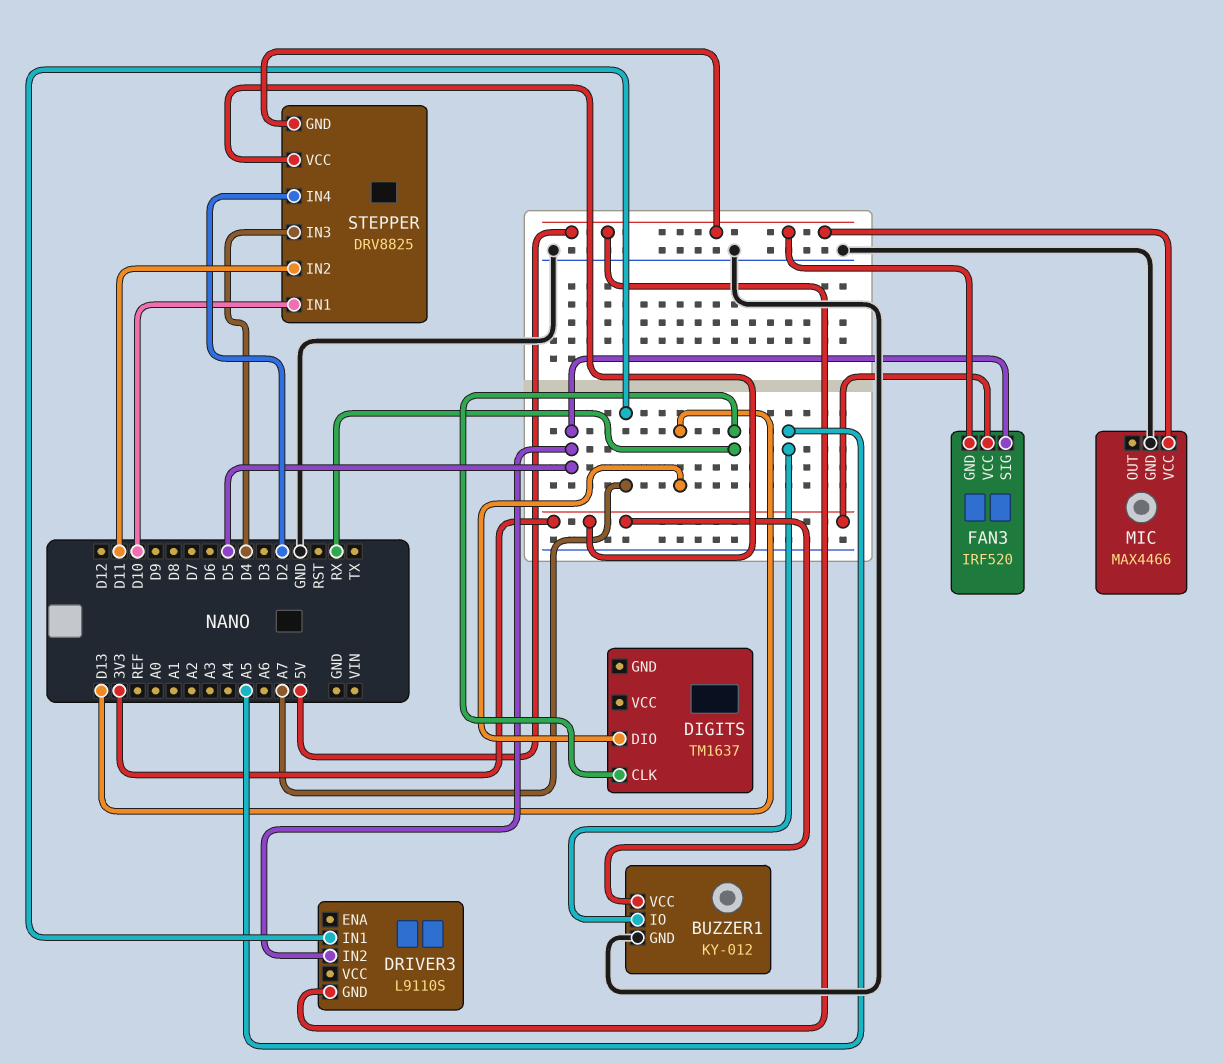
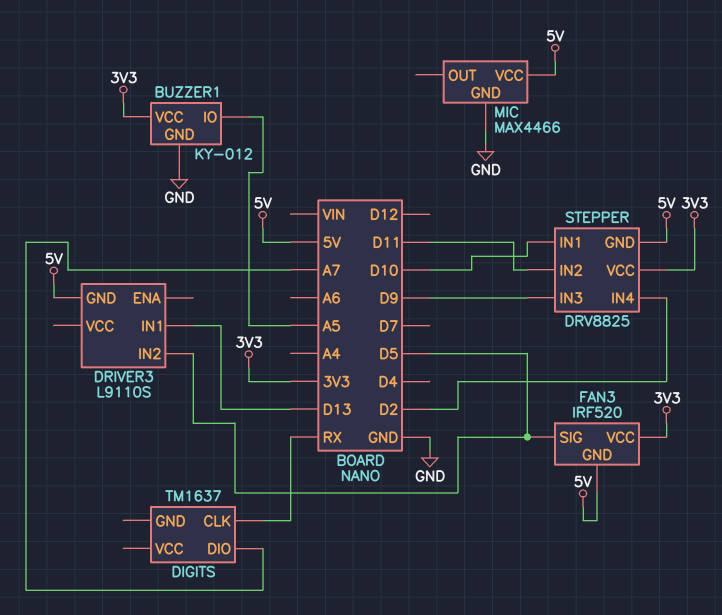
DIGITS pin DIO: D13 -> A7
DRIVER3 pin IN1: A7 -> D13
STEPPER pin IN3: D4 -> D9

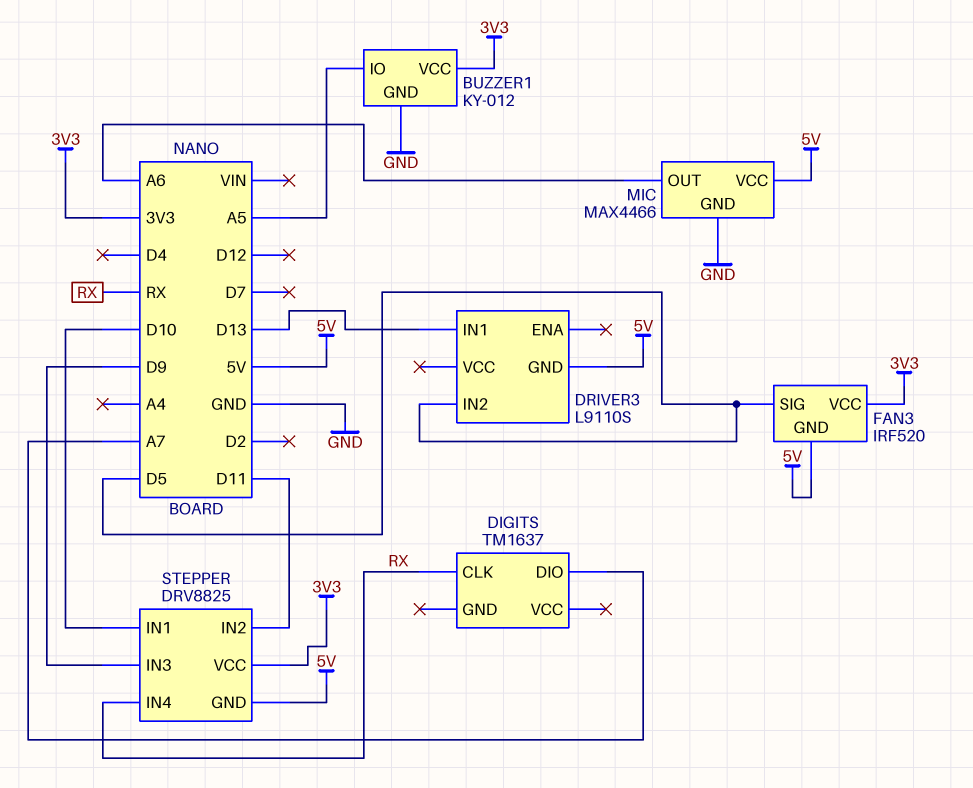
MIC pin OUT: none -> A6
STEPPER pin IN4: D2 -> RX

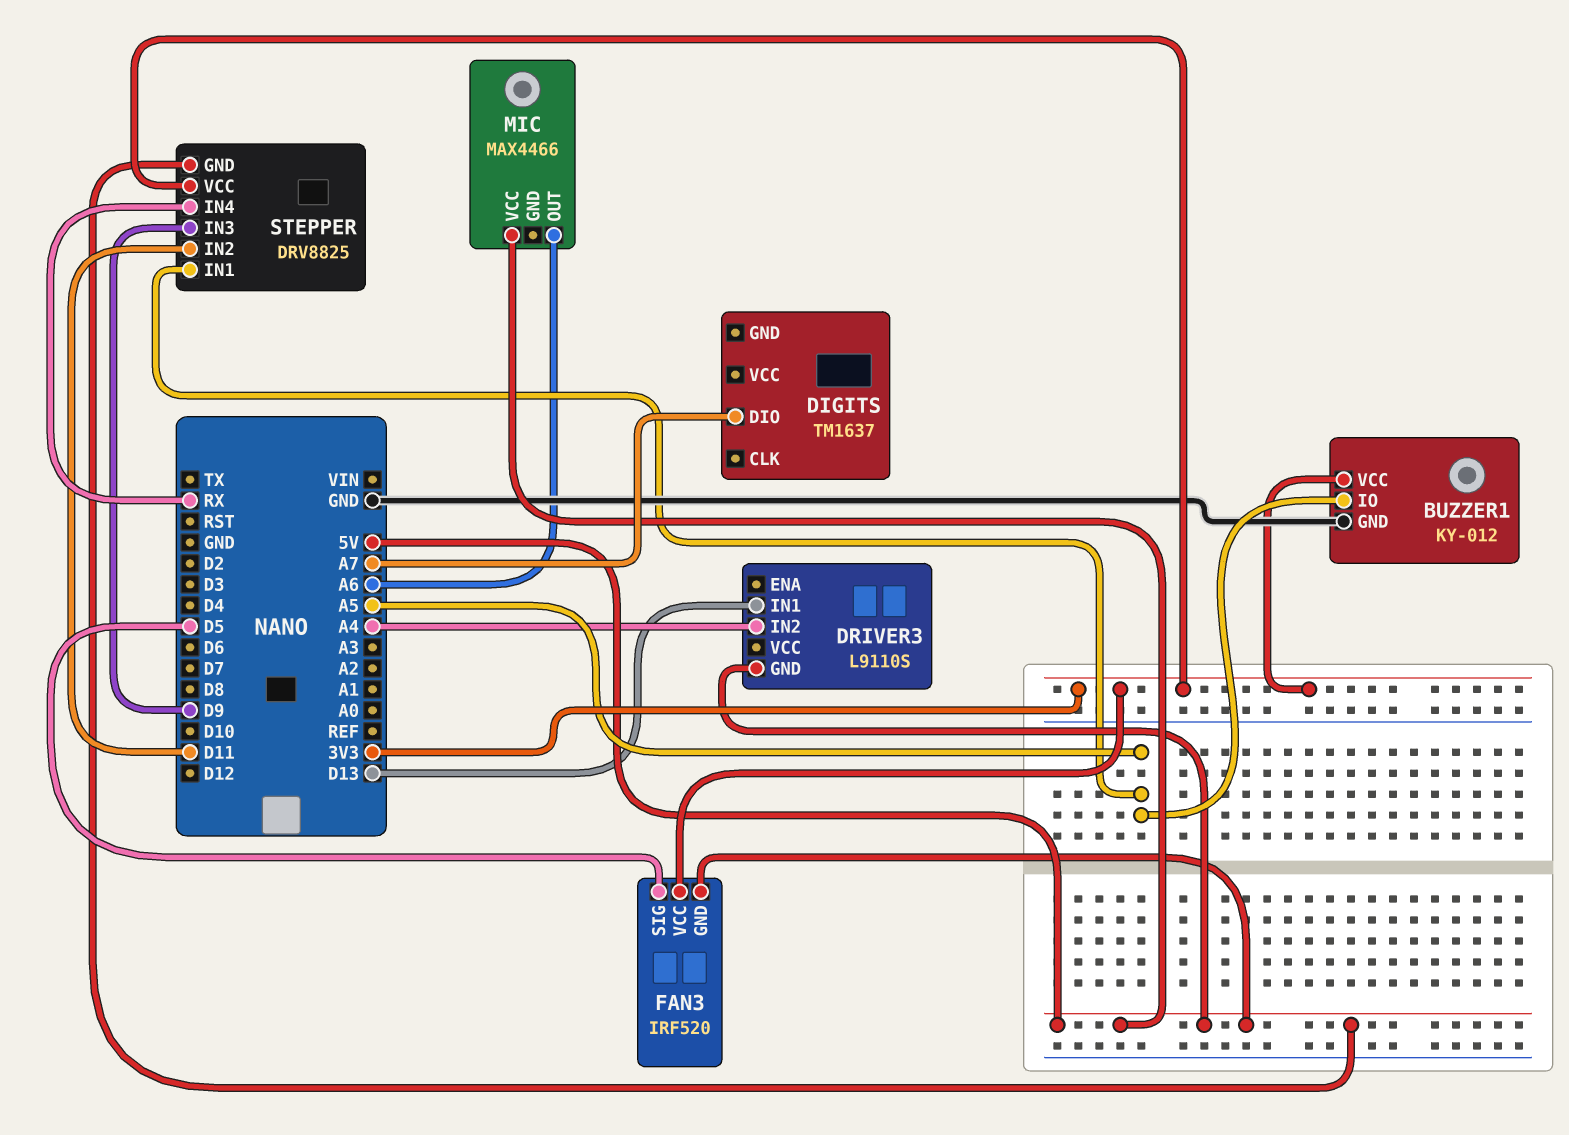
DIGITS pin CLK: RX -> none
DRIVER3 pin IN2: D5 -> A4
MIC pin GND: GND -> none
STEPPER pin IN1: D10 -> A5

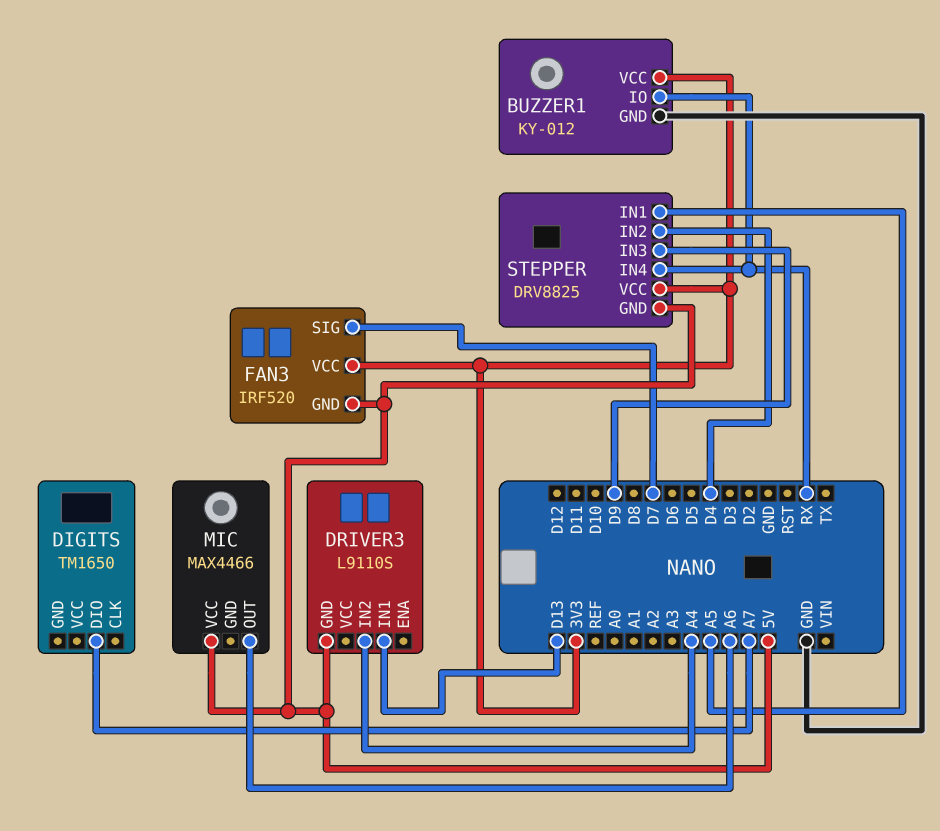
BUZZER1 pin IO: A5 -> RX
DIGITS: TM1637 -> TM1650
FAN3 pin SIG: D5 -> D7
STEPPER pin IN2: D11 -> D4

